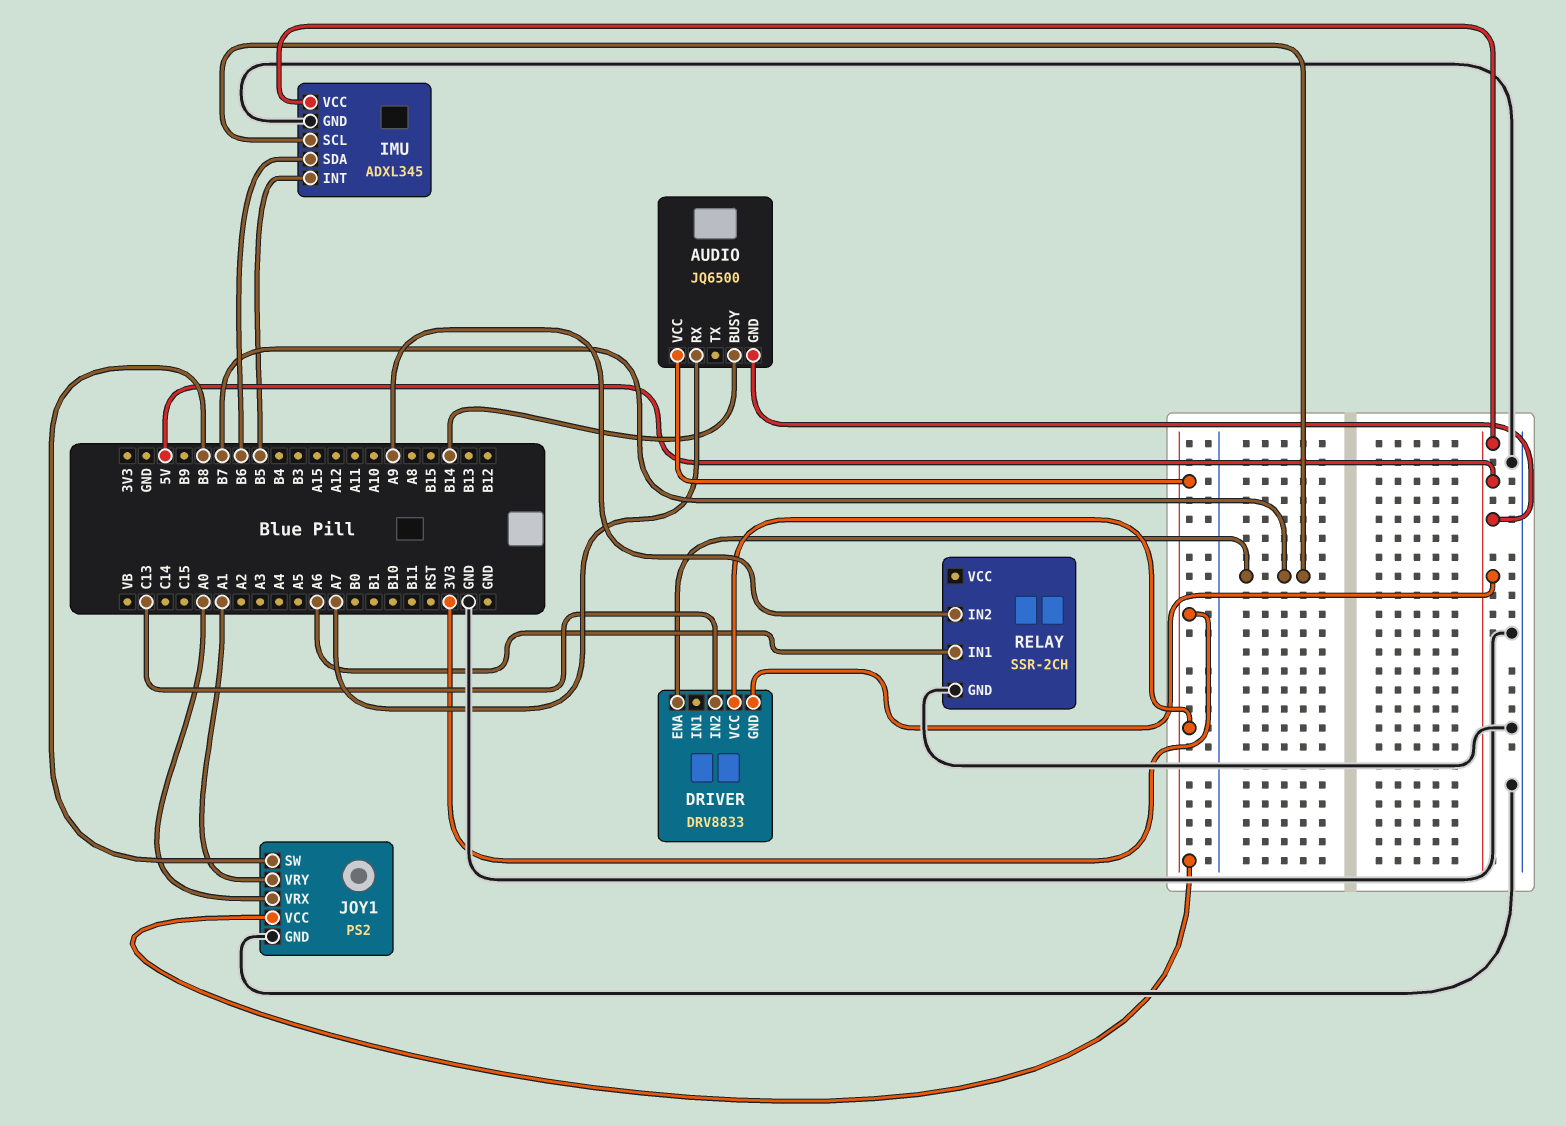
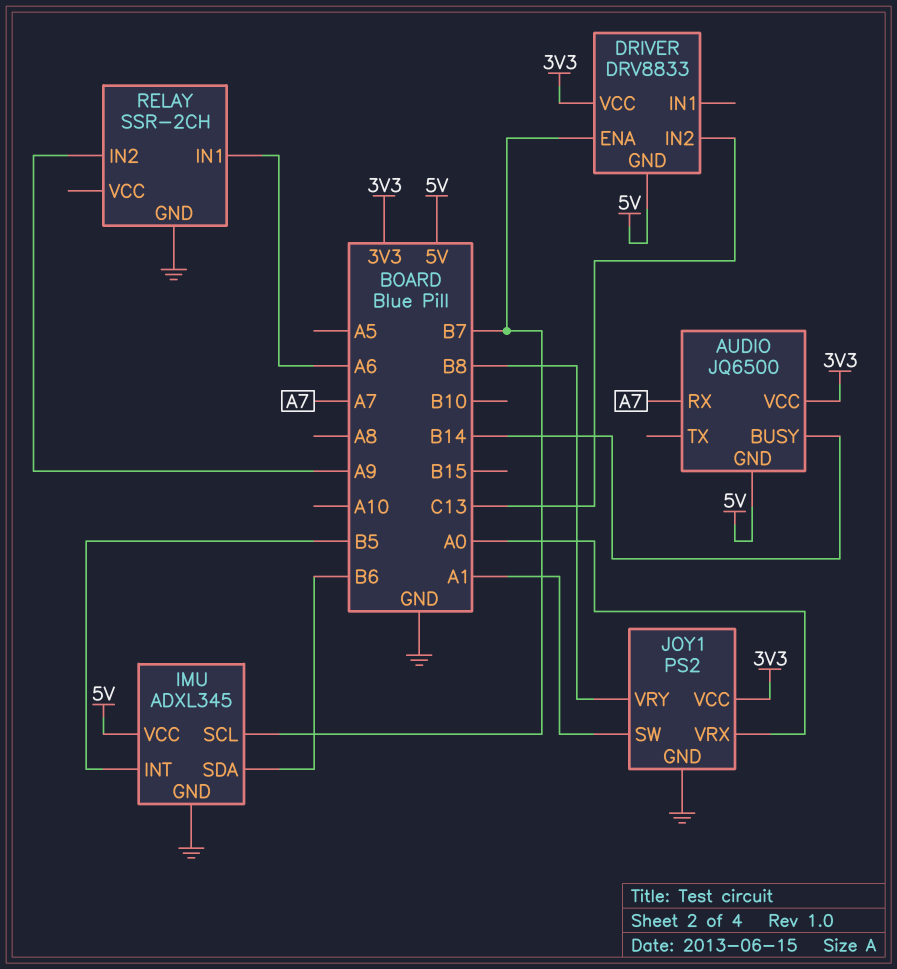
JOY1 pin SW: B8 -> A1
JOY1 pin VRY: A1 -> B8

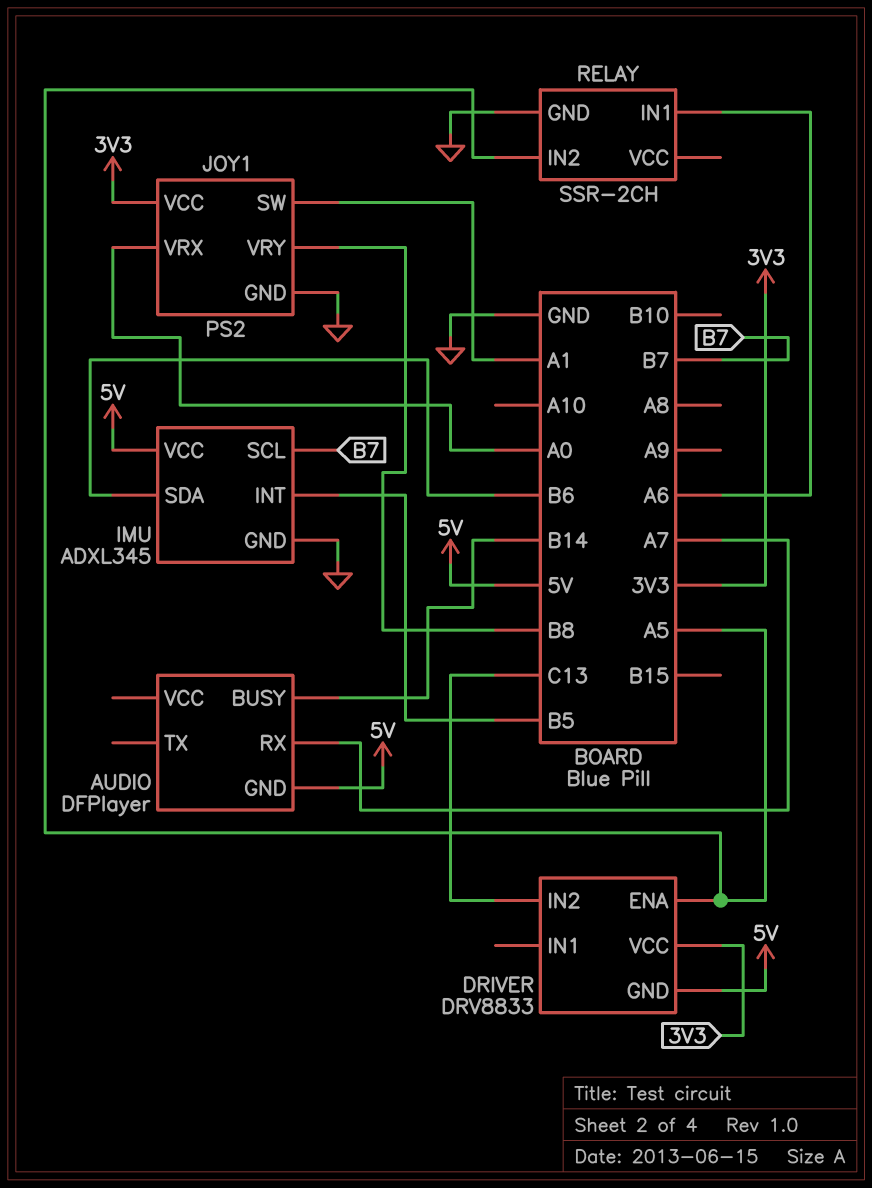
AUDIO: JQ6500 -> DFPlayer
AUDIO pin VCC: 3V3 -> none
DRIVER pin ENA: B7 -> A5
RELAY pin IN2: A9 -> A5

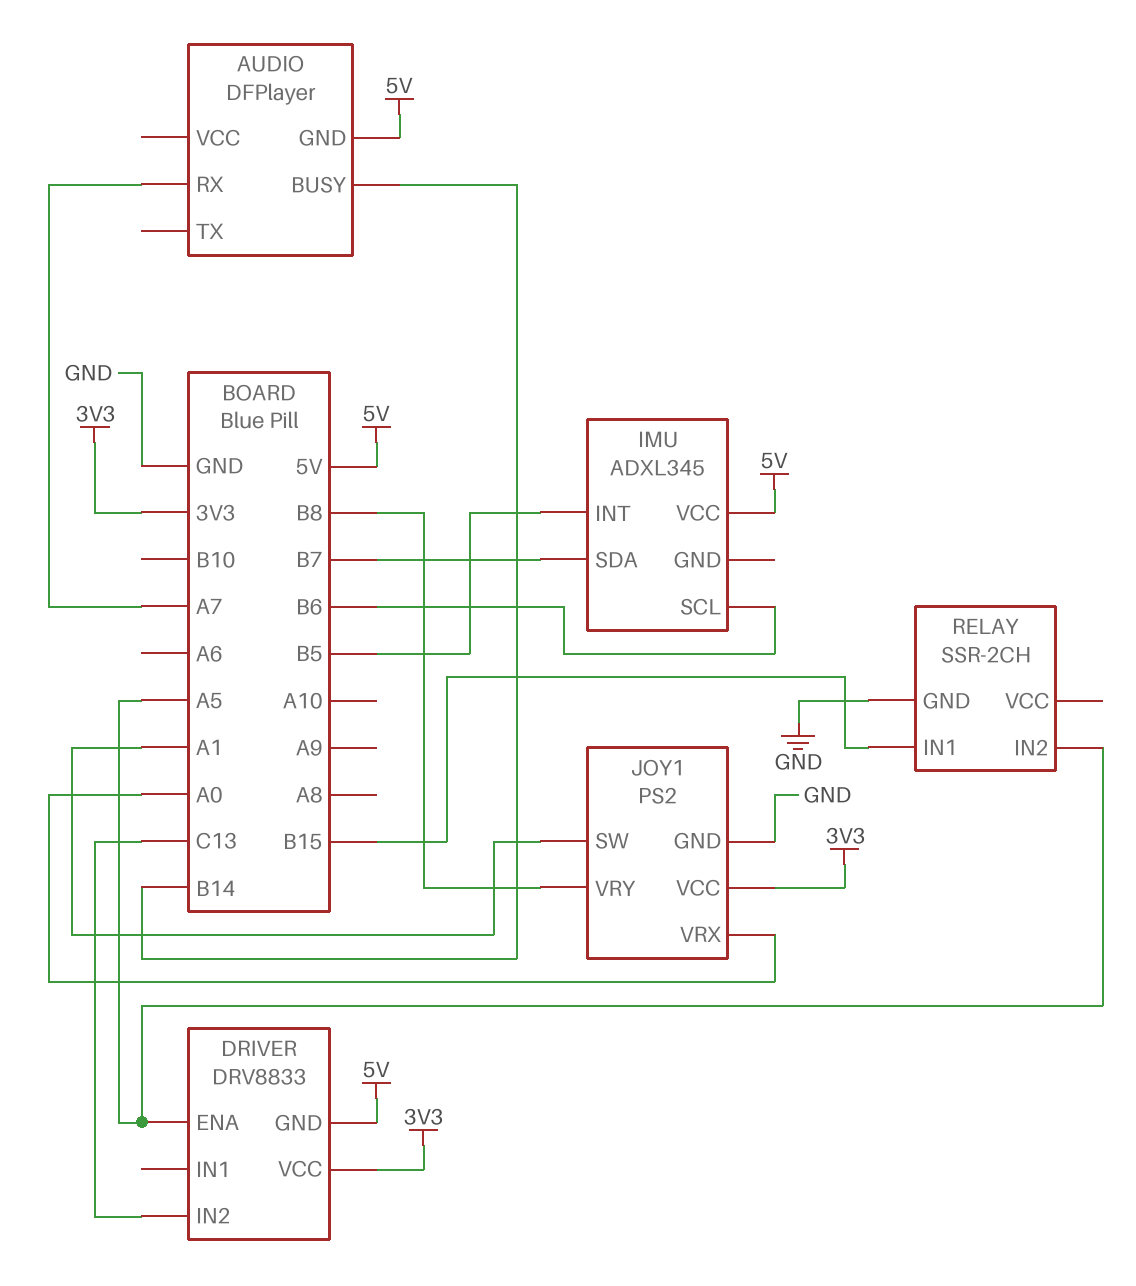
IMU pin GND: GND -> none
IMU pin SCL: B7 -> B6
IMU pin SDA: B6 -> B7
RELAY pin IN1: A6 -> B15

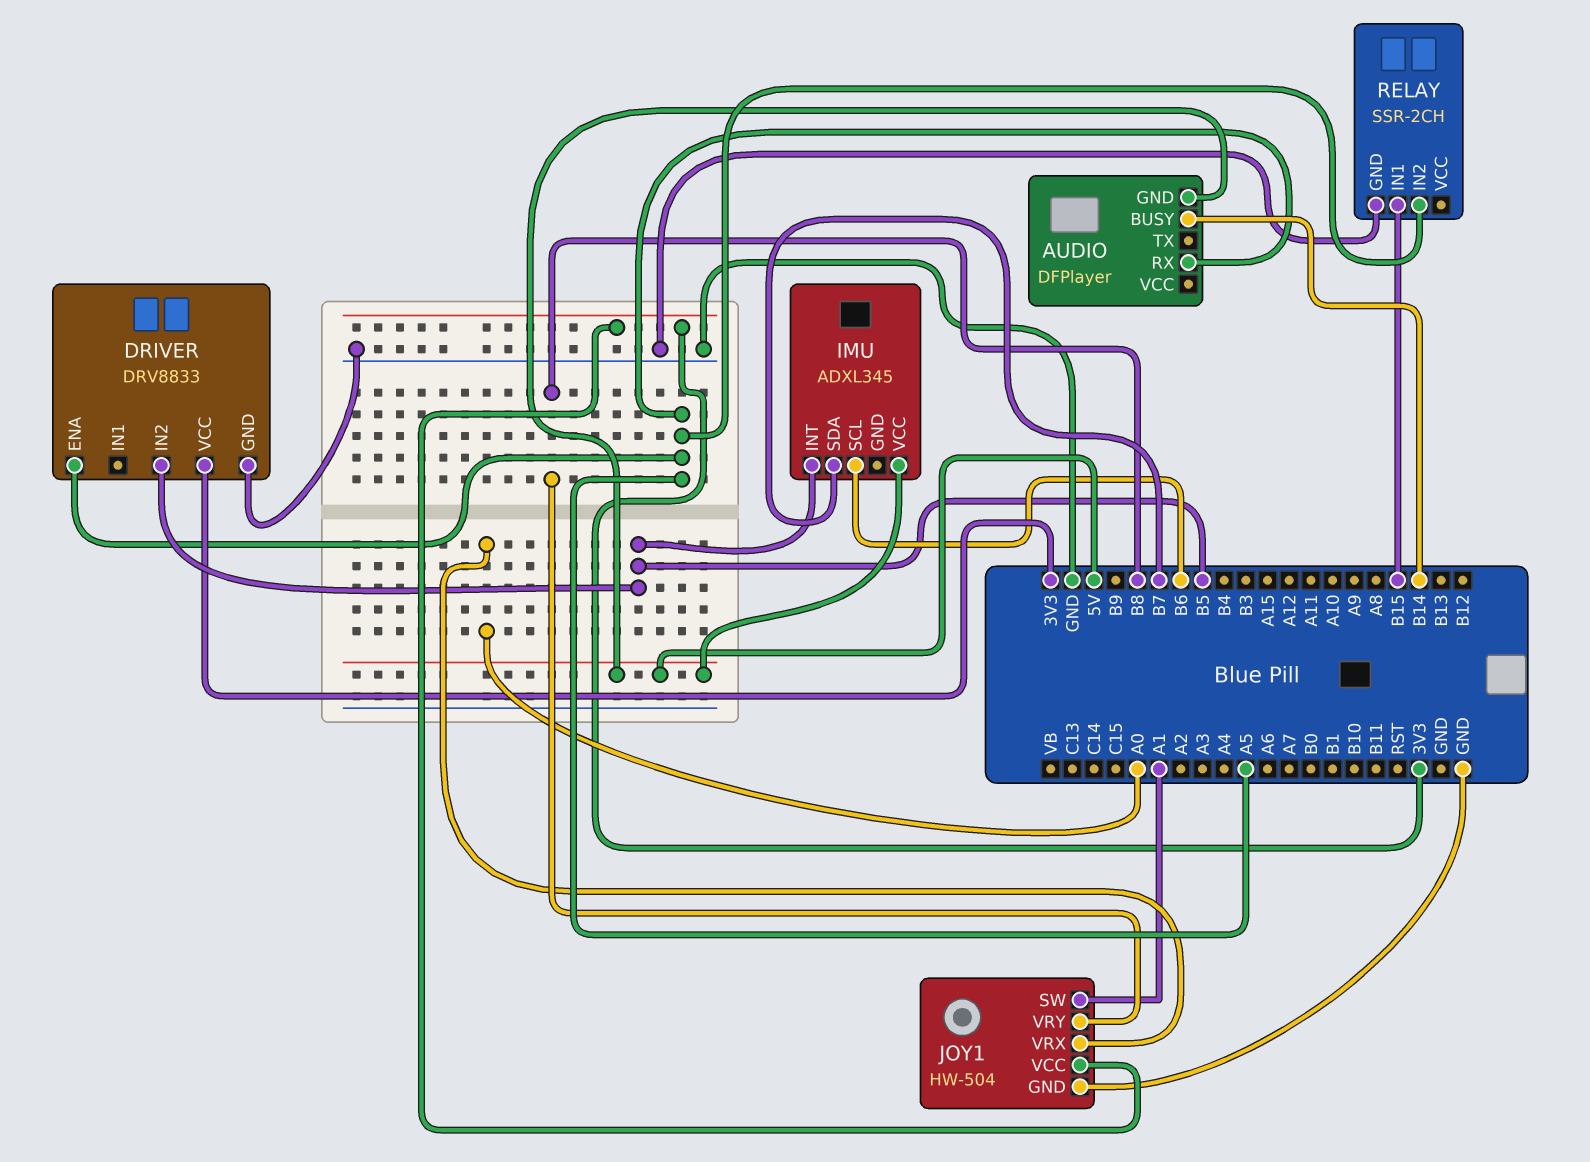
AUDIO pin RX: A7 -> A5
DRIVER pin GND: 5V -> GND
DRIVER pin IN2: C13 -> B5
JOY1: PS2 -> HW-504

